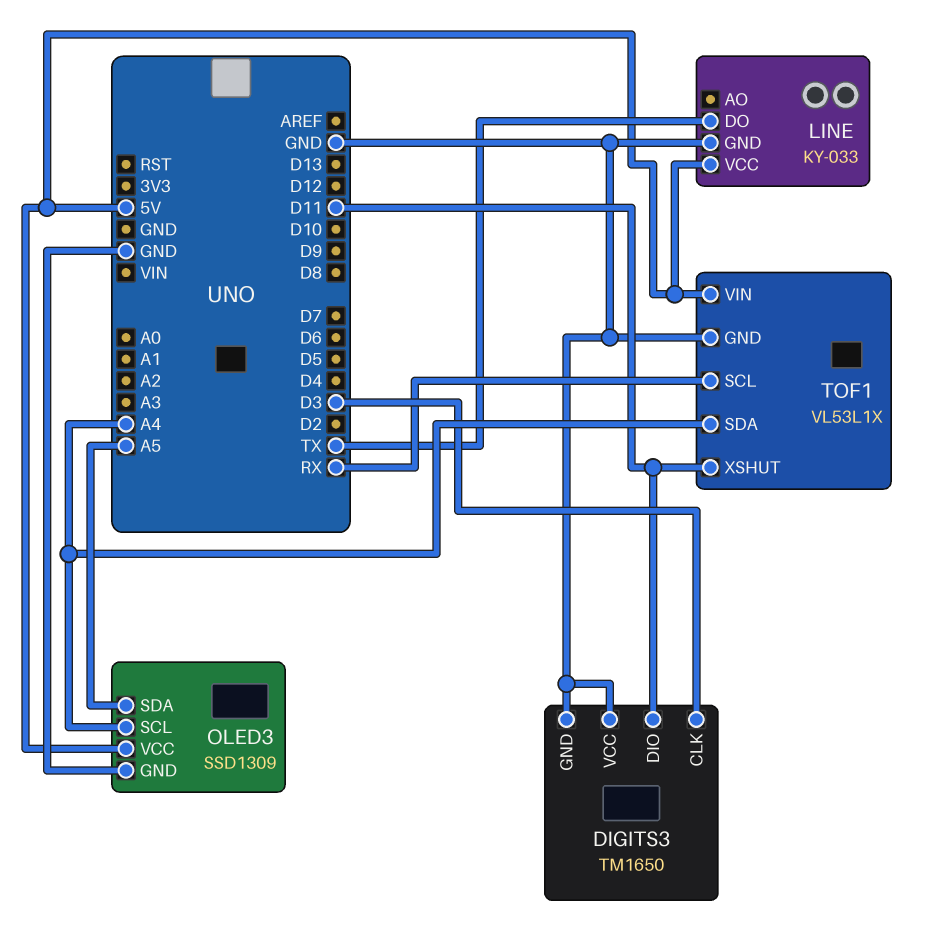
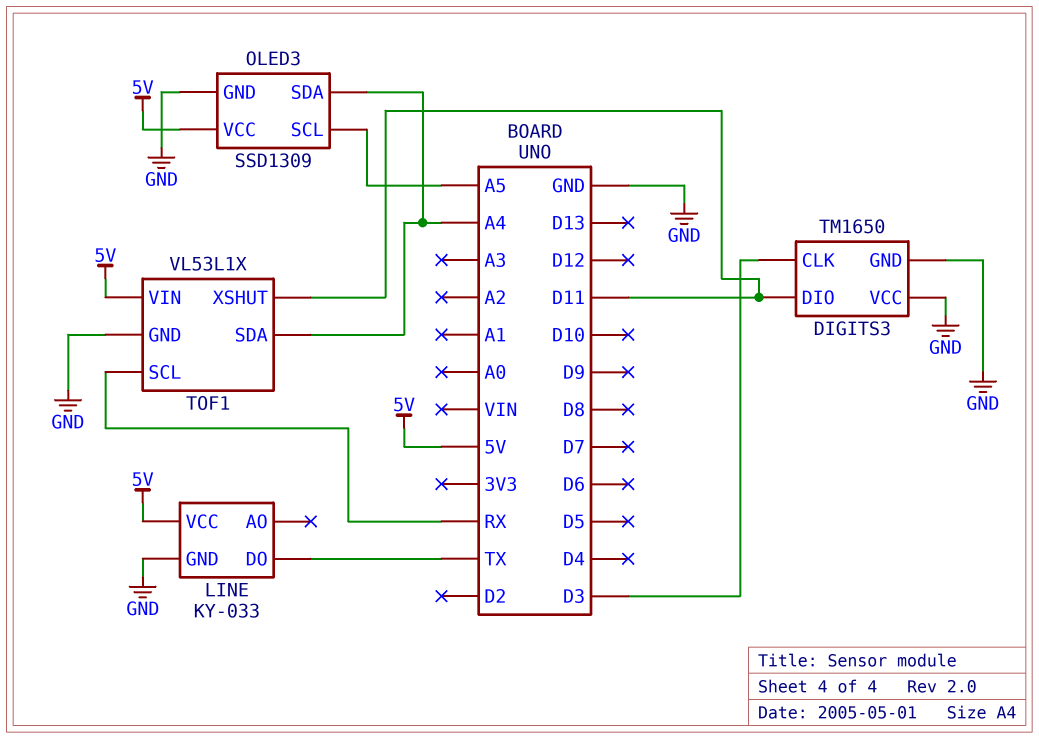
OLED3 pin SCL: A4 -> A5
OLED3 pin SDA: A5 -> A4

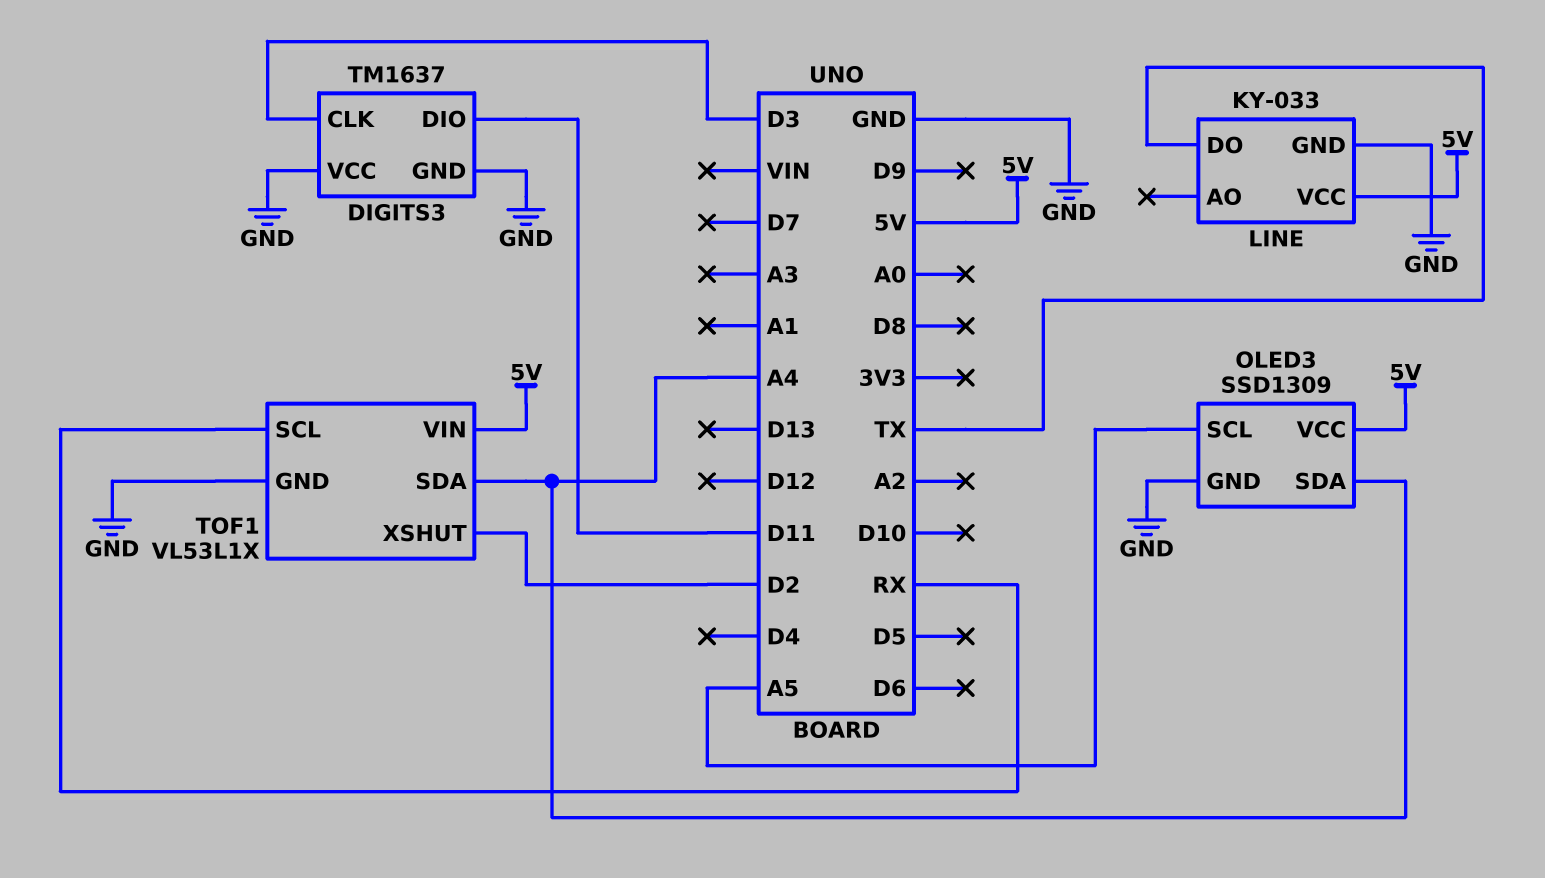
DIGITS3: TM1650 -> TM1637
TOF1 pin XSHUT: D11 -> D2

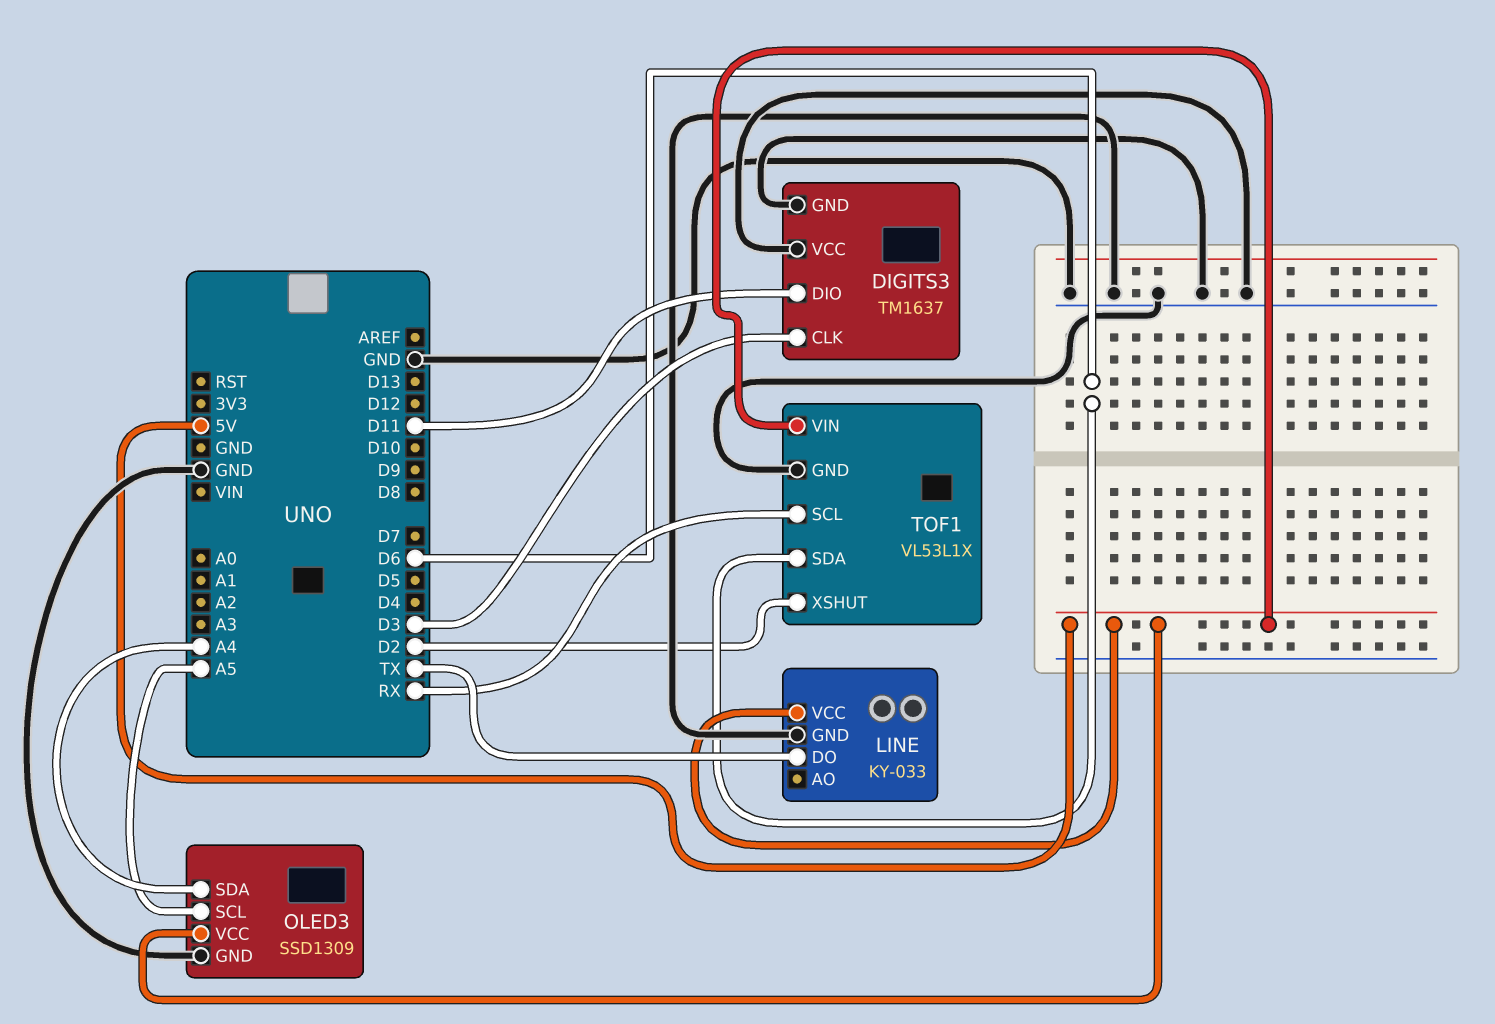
TOF1 pin SDA: A4 -> D6

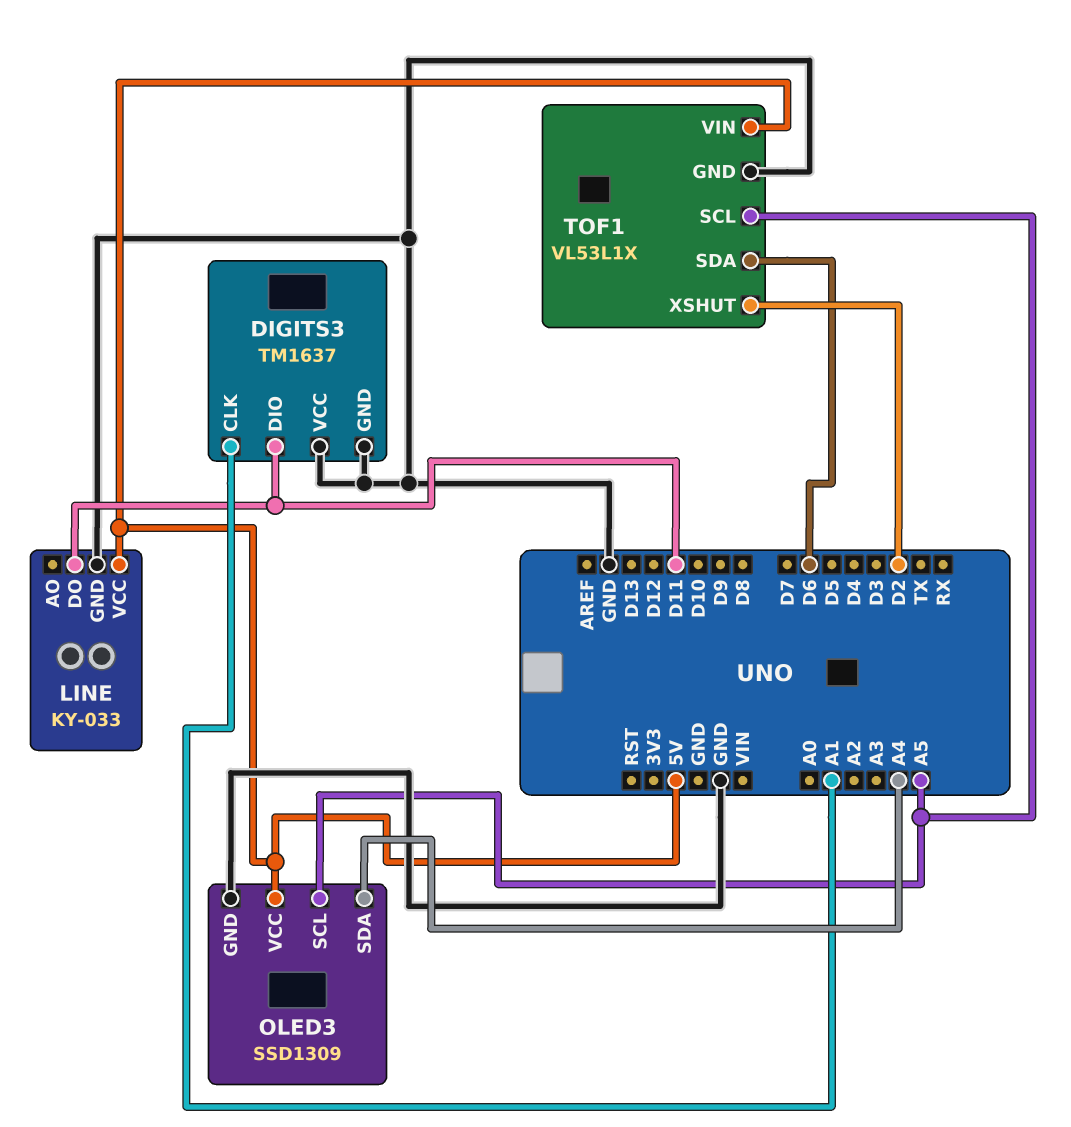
DIGITS3 pin CLK: D3 -> A1
LINE pin DO: TX -> D11
TOF1 pin SCL: RX -> A5

